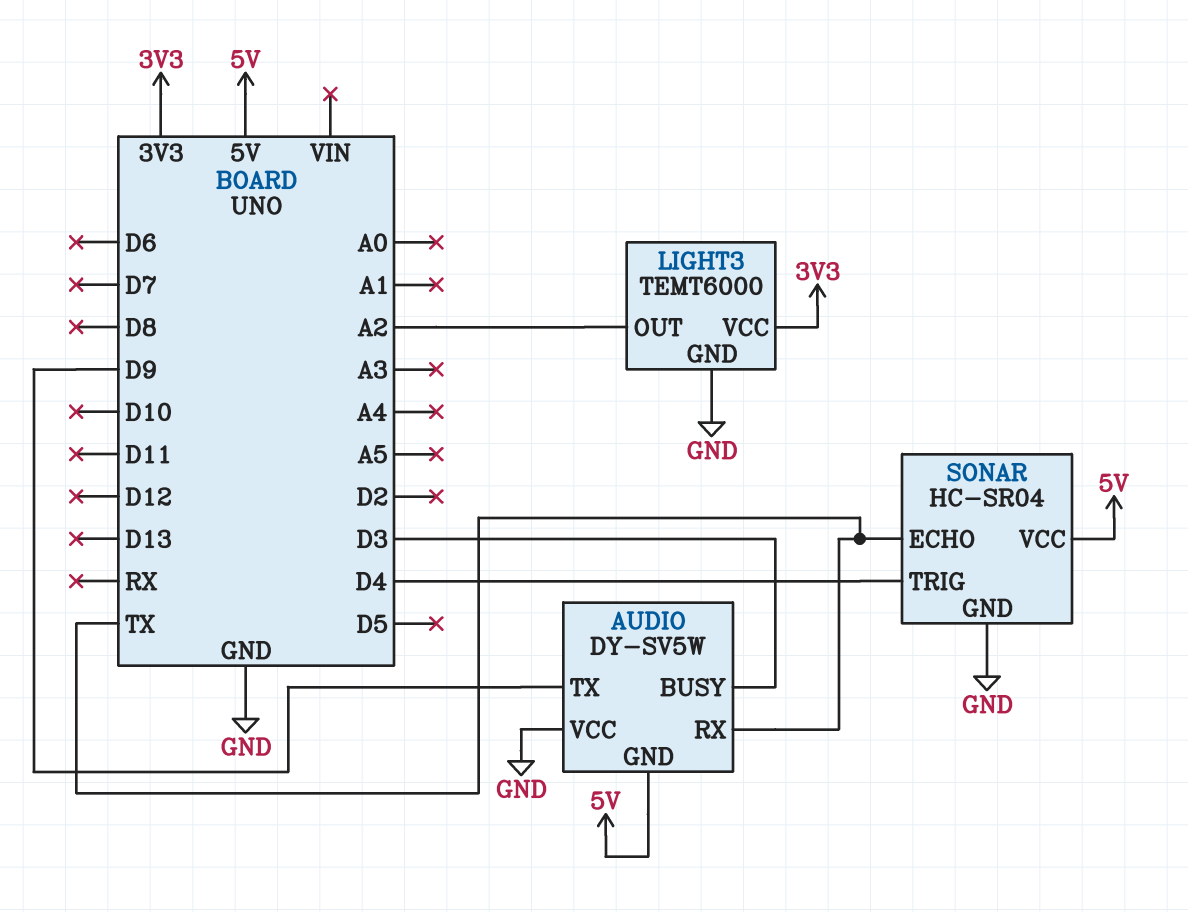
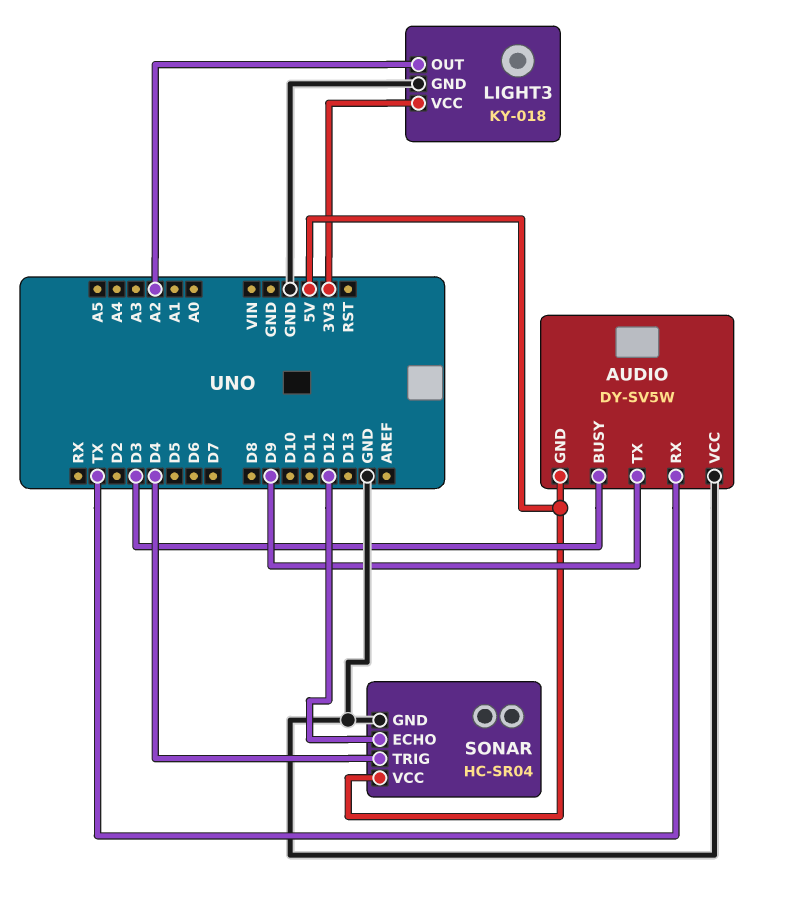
LIGHT3: TEMT6000 -> KY-018
SONAR pin ECHO: TX -> D12

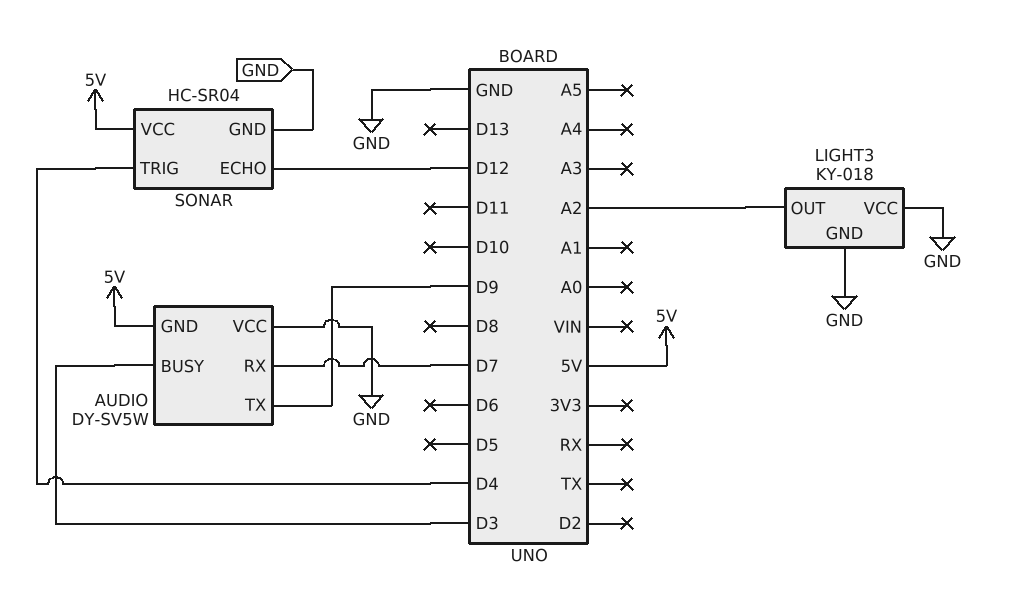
AUDIO pin RX: TX -> D7
LIGHT3 pin VCC: 3V3 -> GND

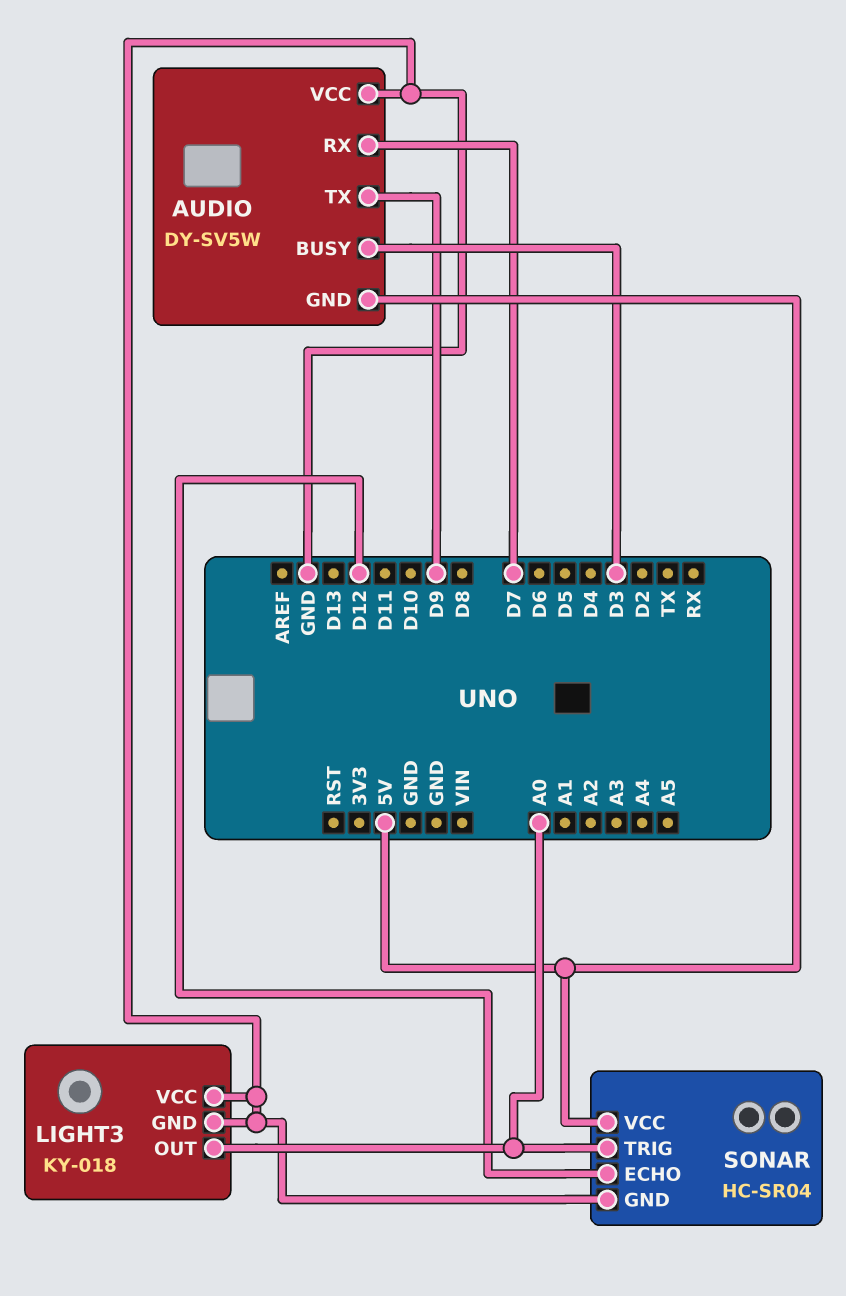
LIGHT3 pin OUT: A2 -> A0
SONAR pin TRIG: D4 -> A0

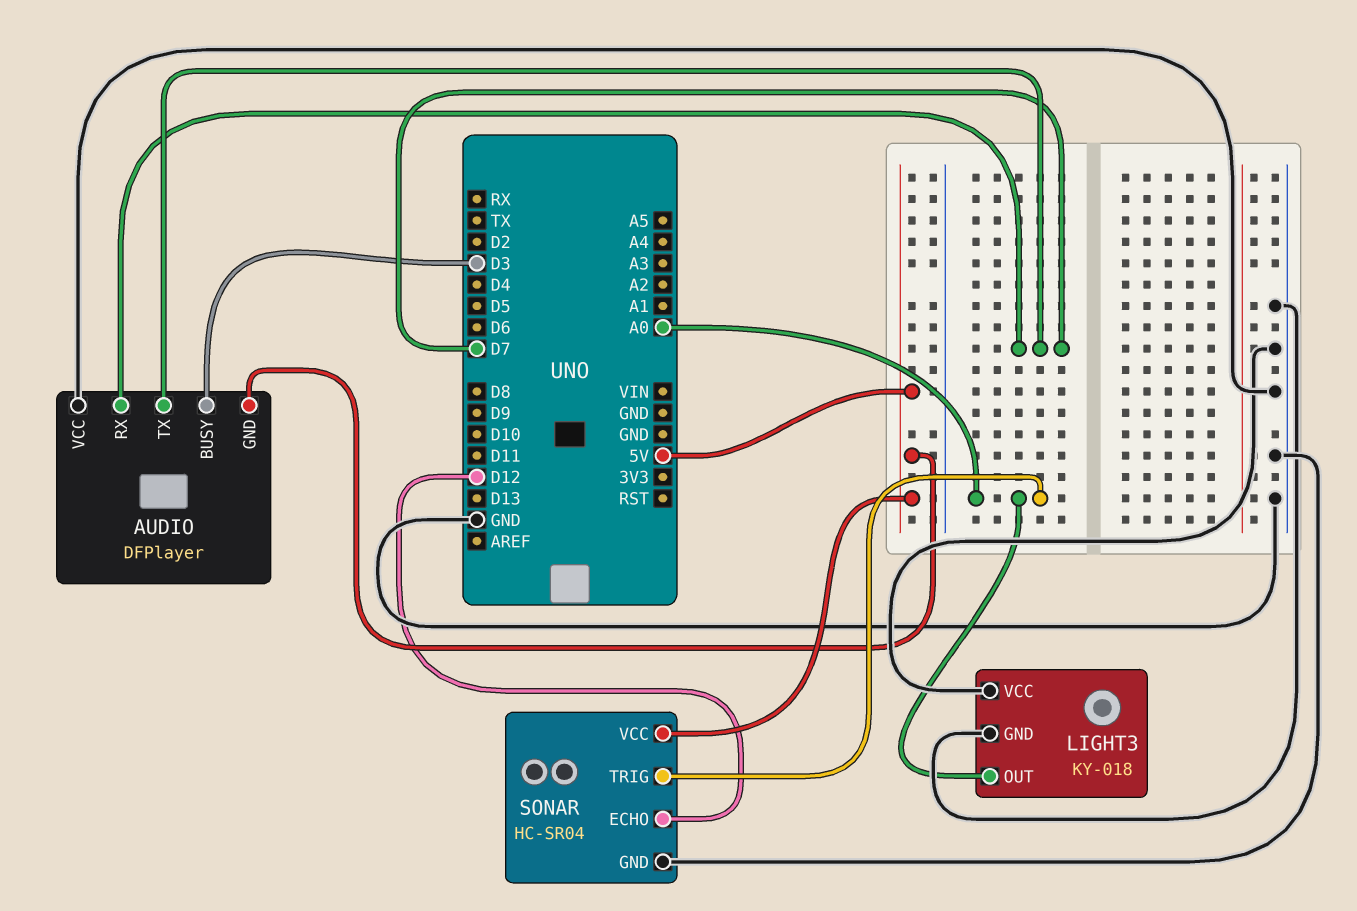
AUDIO: DY-SV5W -> DFPlayer
AUDIO pin TX: D9 -> D7

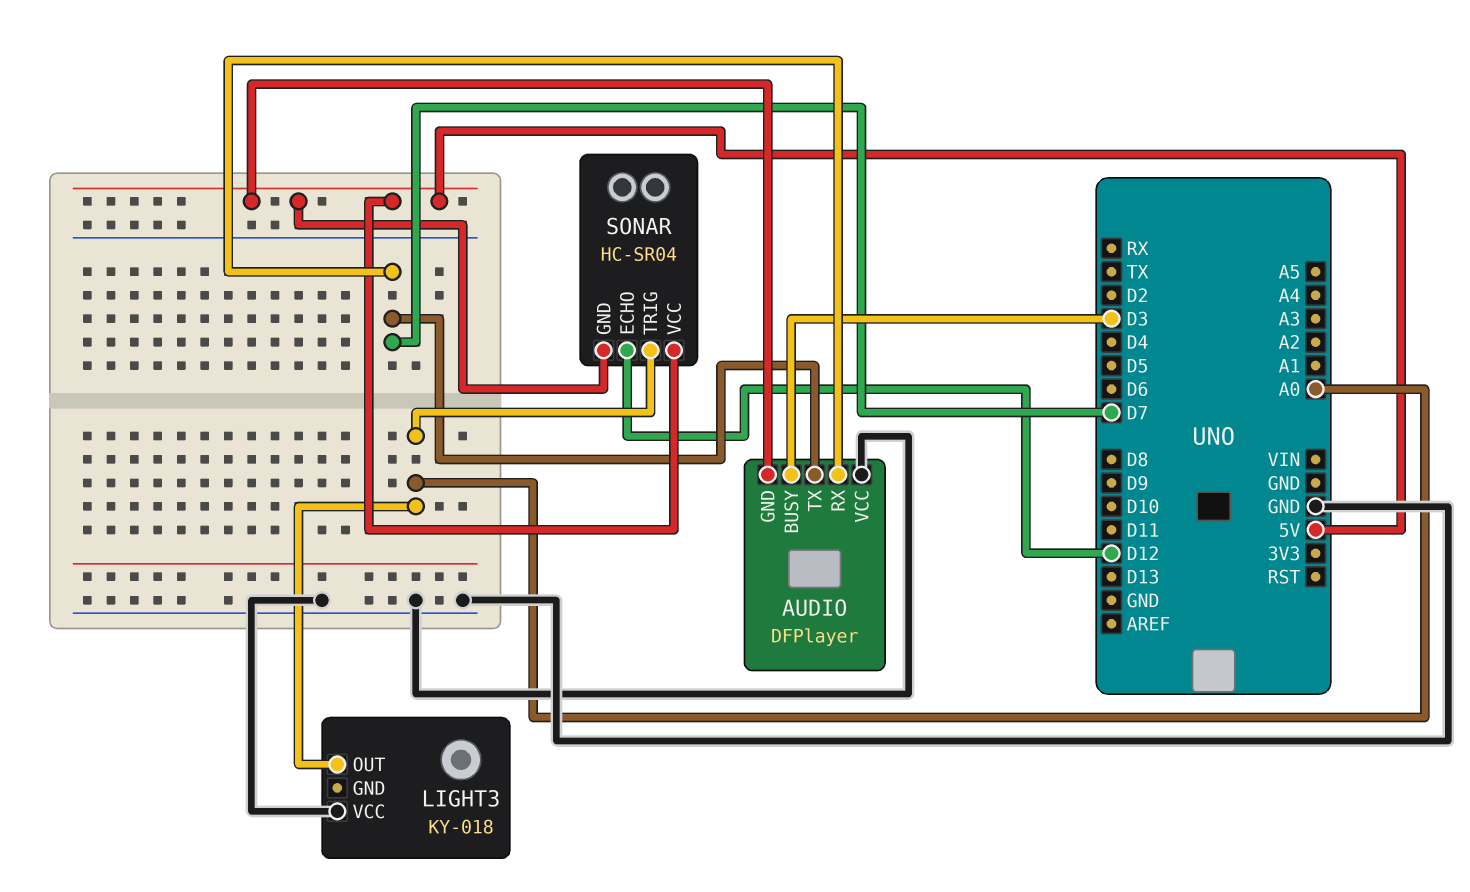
LIGHT3 pin GND: GND -> none
SONAR pin GND: GND -> 5V

